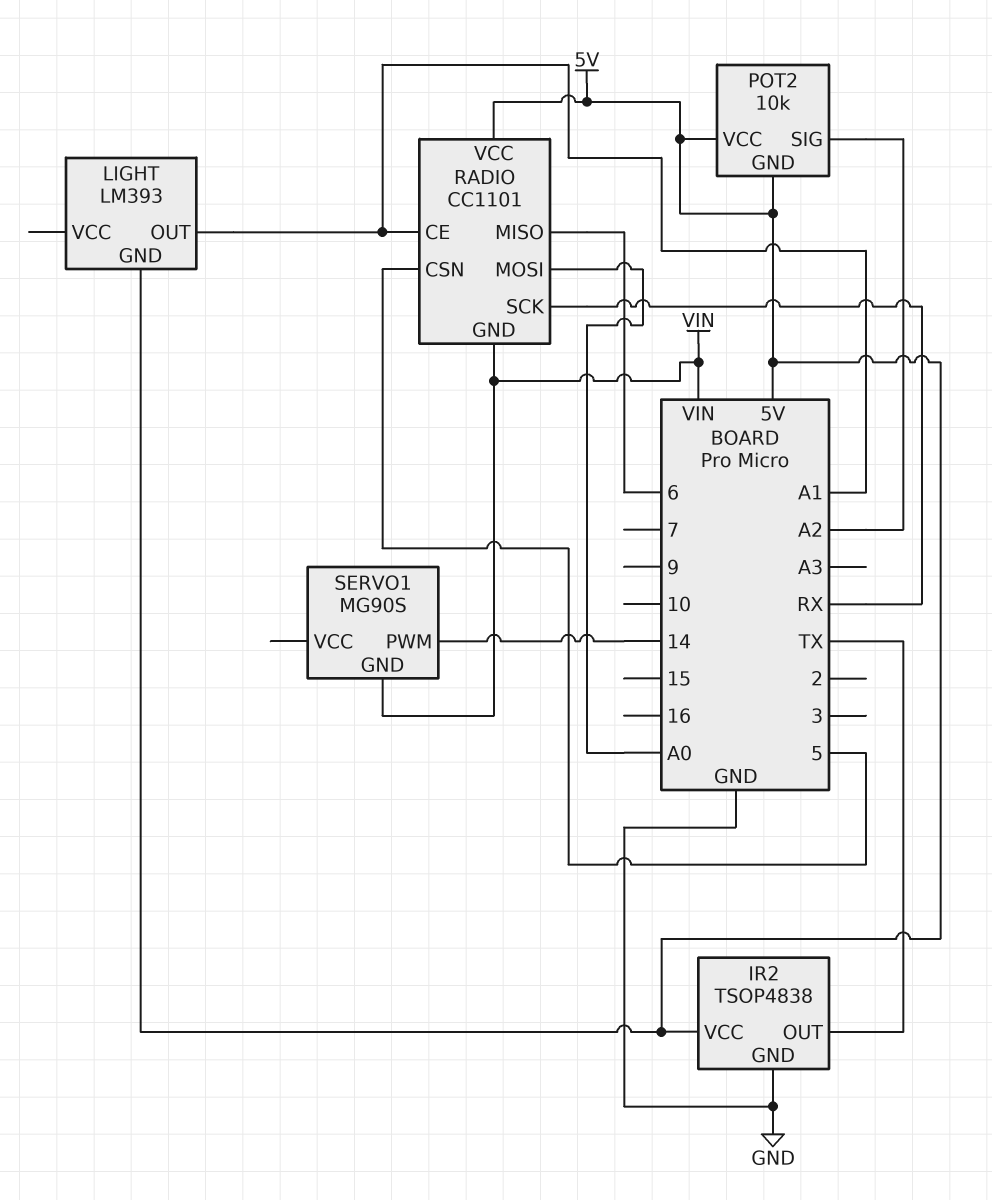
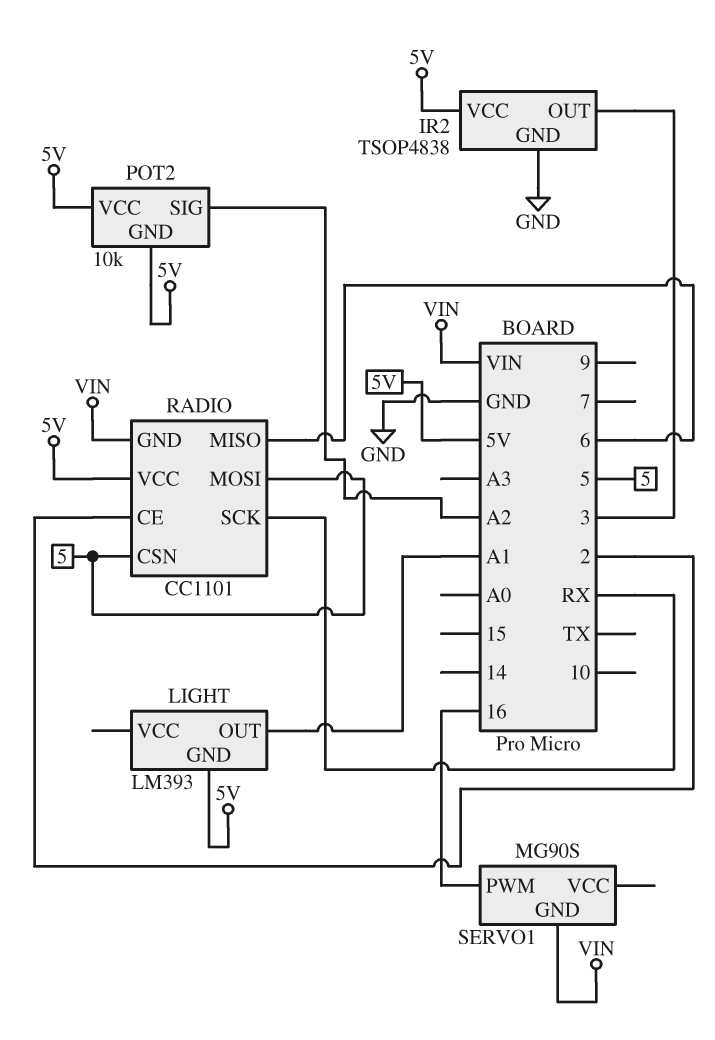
IR2 pin OUT: TX -> 3
RADIO pin CE: A1 -> 2
RADIO pin MOSI: A0 -> 5
SERVO1 pin PWM: 14 -> 16

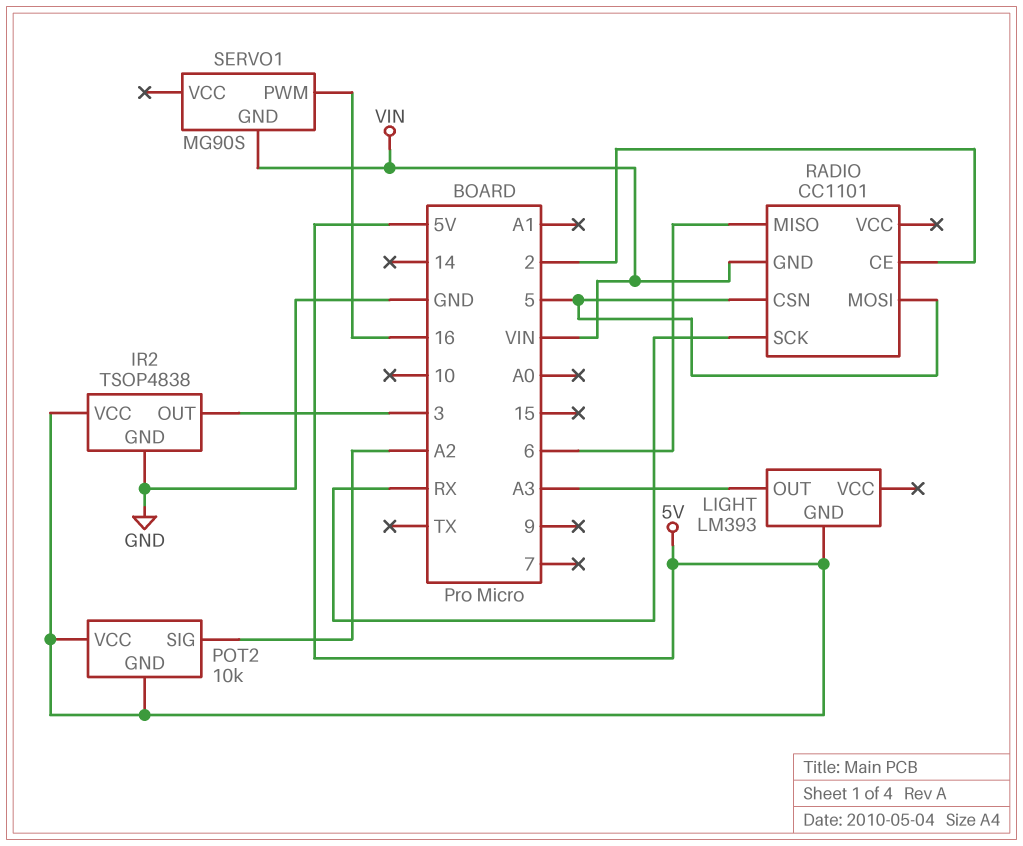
LIGHT pin OUT: A1 -> A3
RADIO pin VCC: 5V -> none

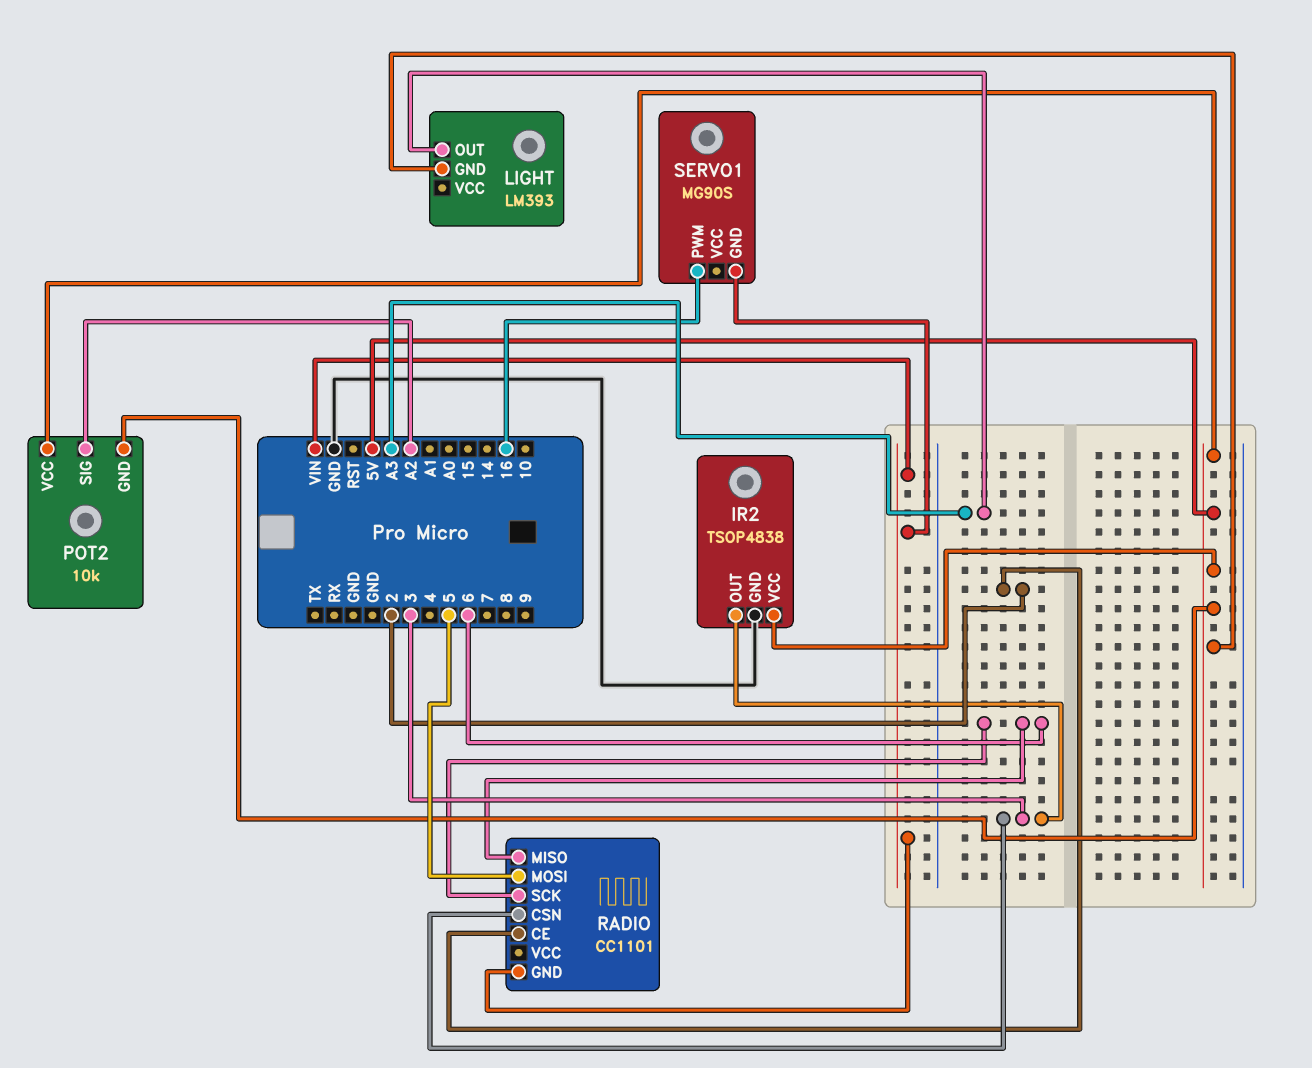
RADIO pin CSN: 5 -> 3
RADIO pin SCK: RX -> 6

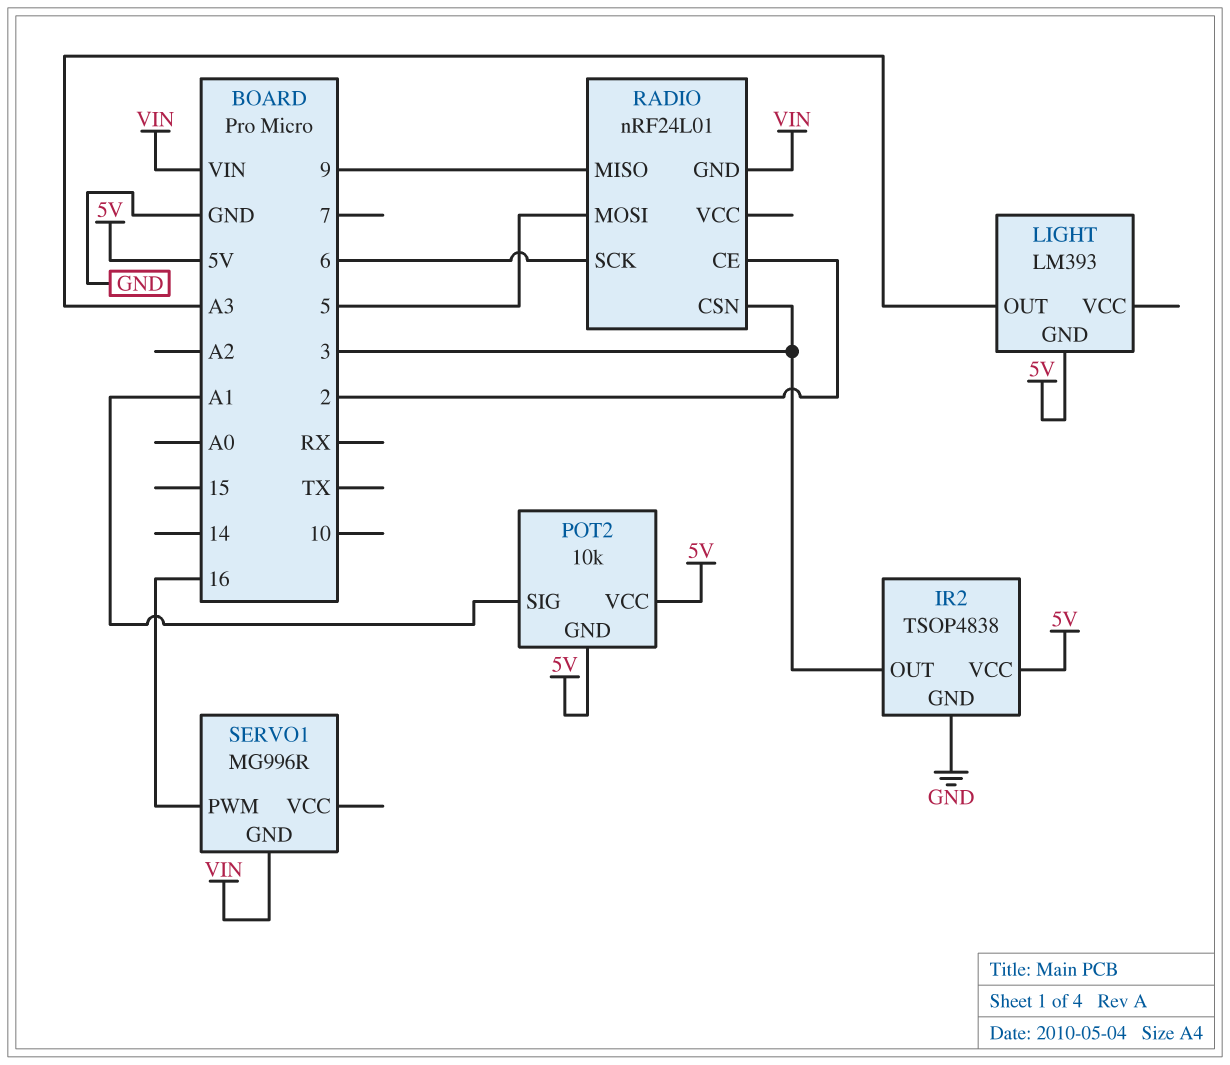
POT2 pin SIG: A2 -> A1
RADIO: CC1101 -> nRF24L01
RADIO pin MISO: 6 -> 9
SERVO1: MG90S -> MG996R

